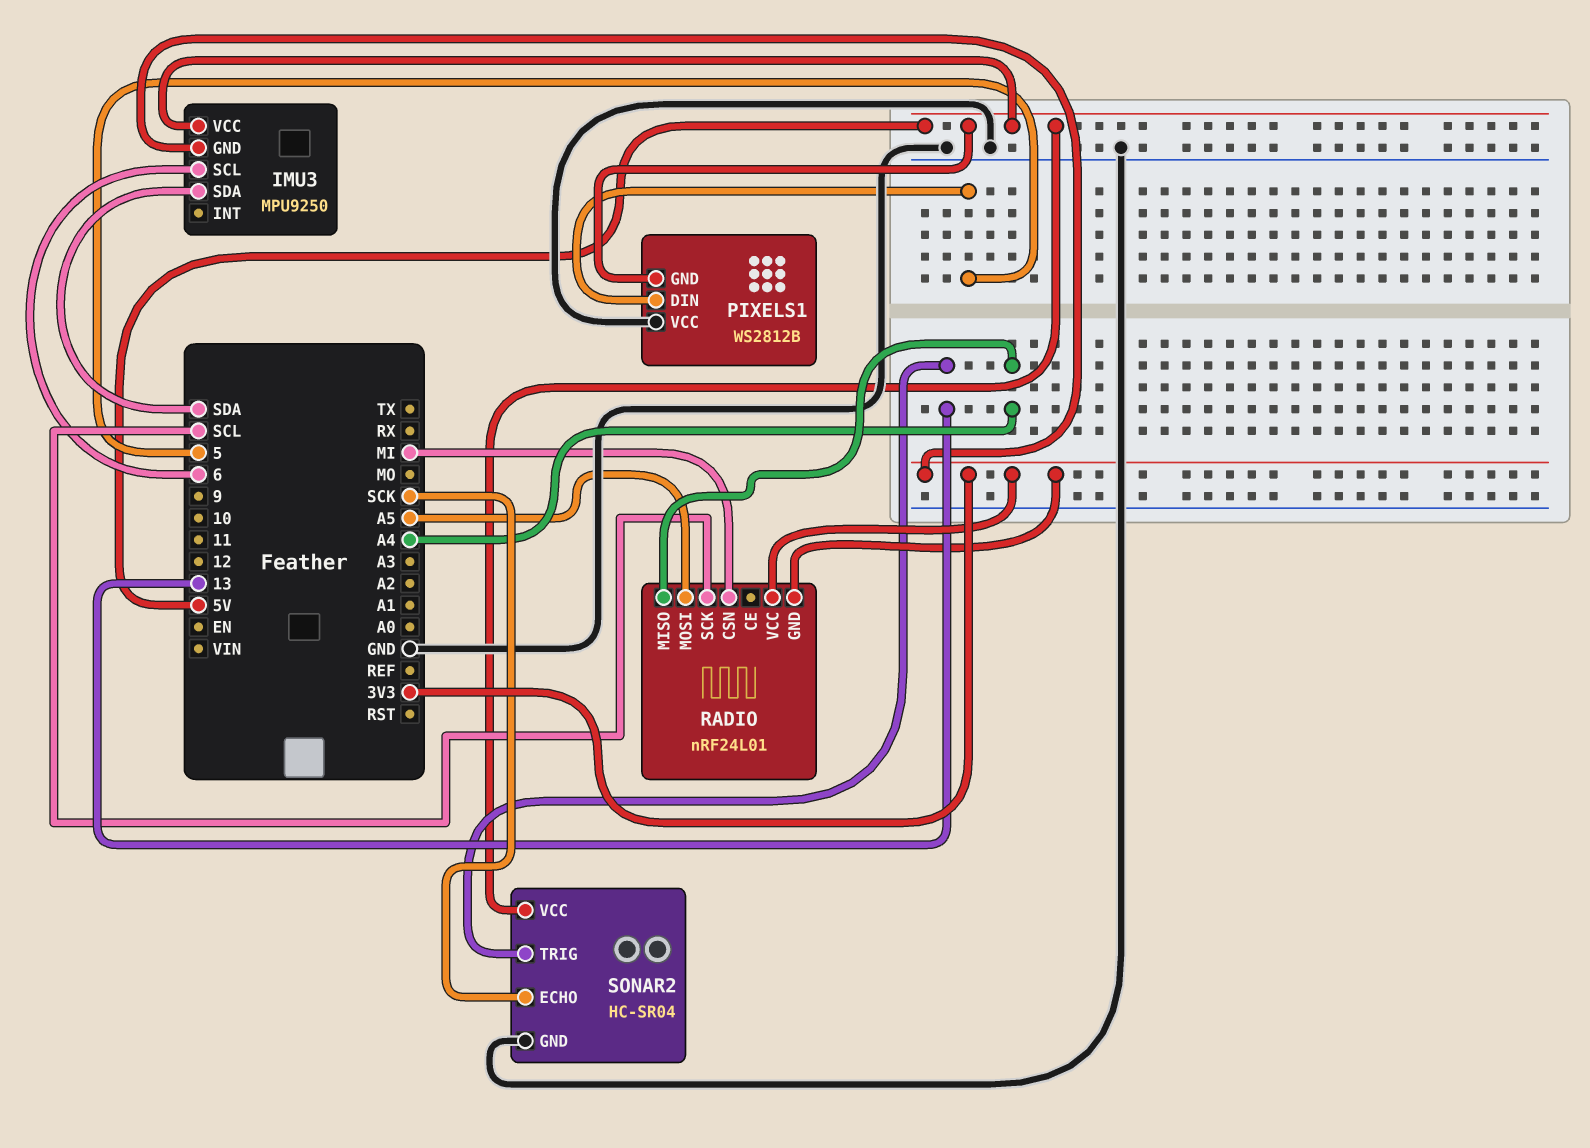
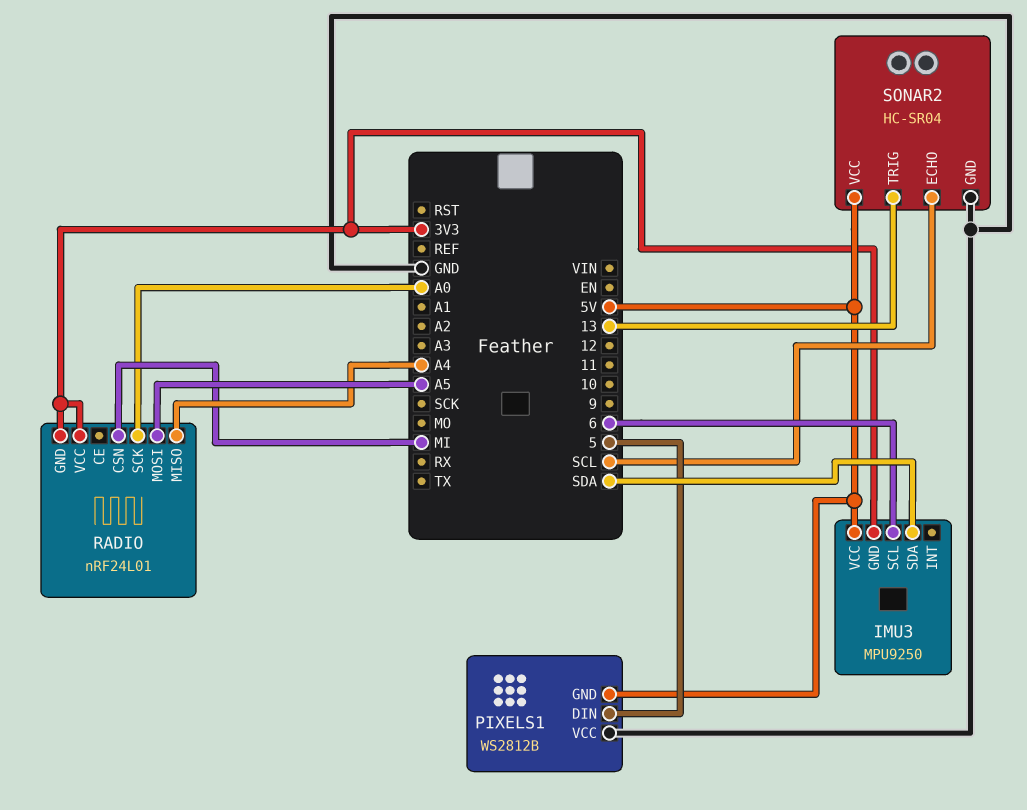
RADIO pin SCK: SCL -> A0
SONAR2 pin ECHO: SCK -> SCL

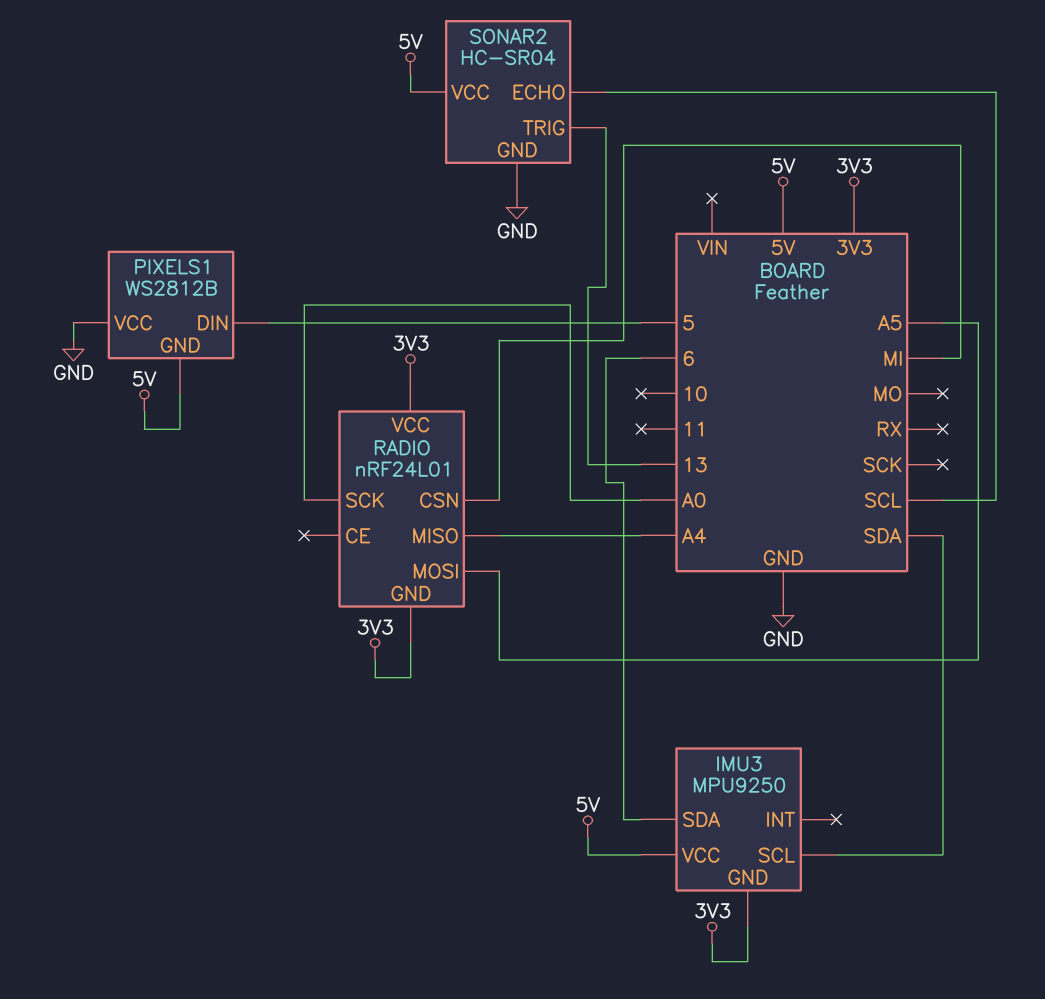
IMU3 pin SCL: 6 -> SDA
IMU3 pin SDA: SDA -> 6

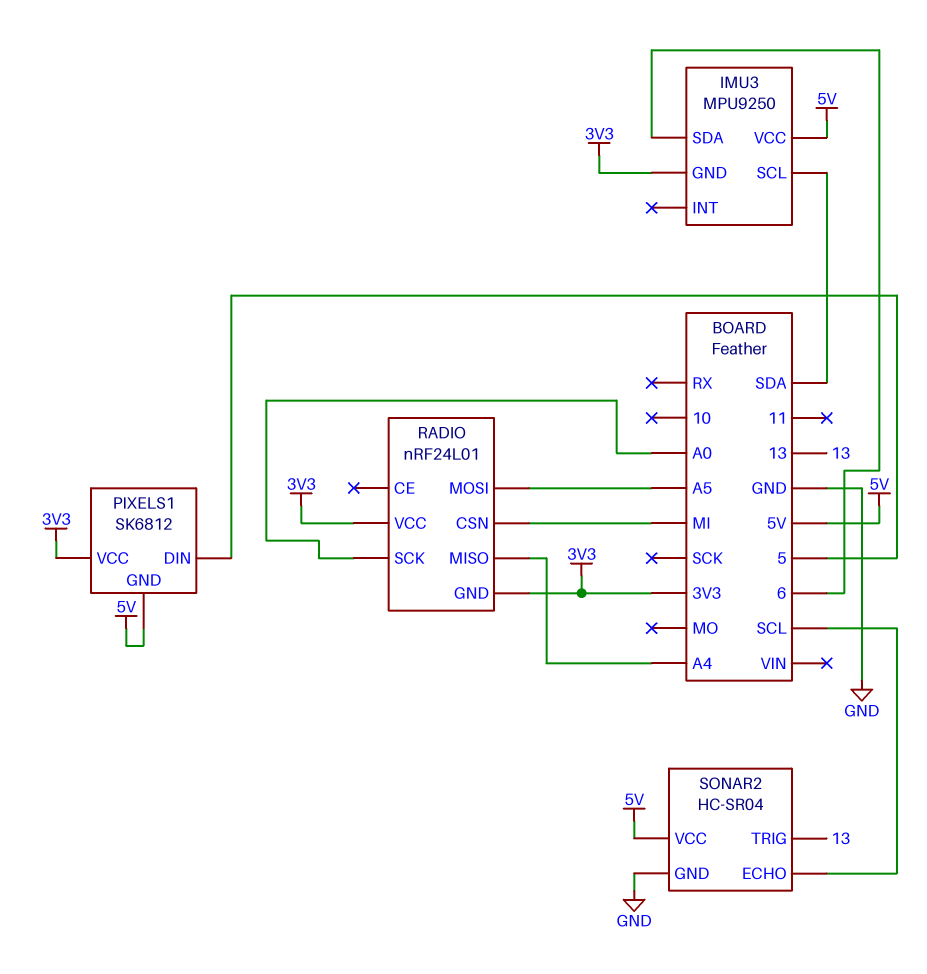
PIXELS1: WS2812B -> SK6812
PIXELS1 pin VCC: GND -> 3V3

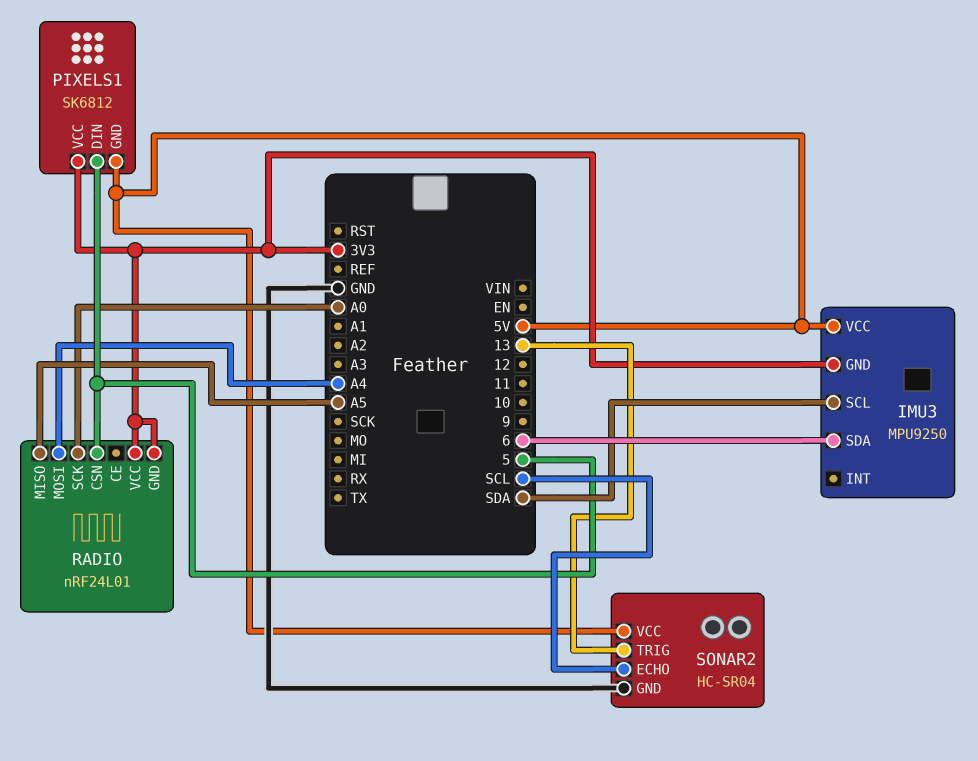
RADIO pin CSN: MI -> 5
RADIO pin MISO: A4 -> A5
RADIO pin MOSI: A5 -> A4

